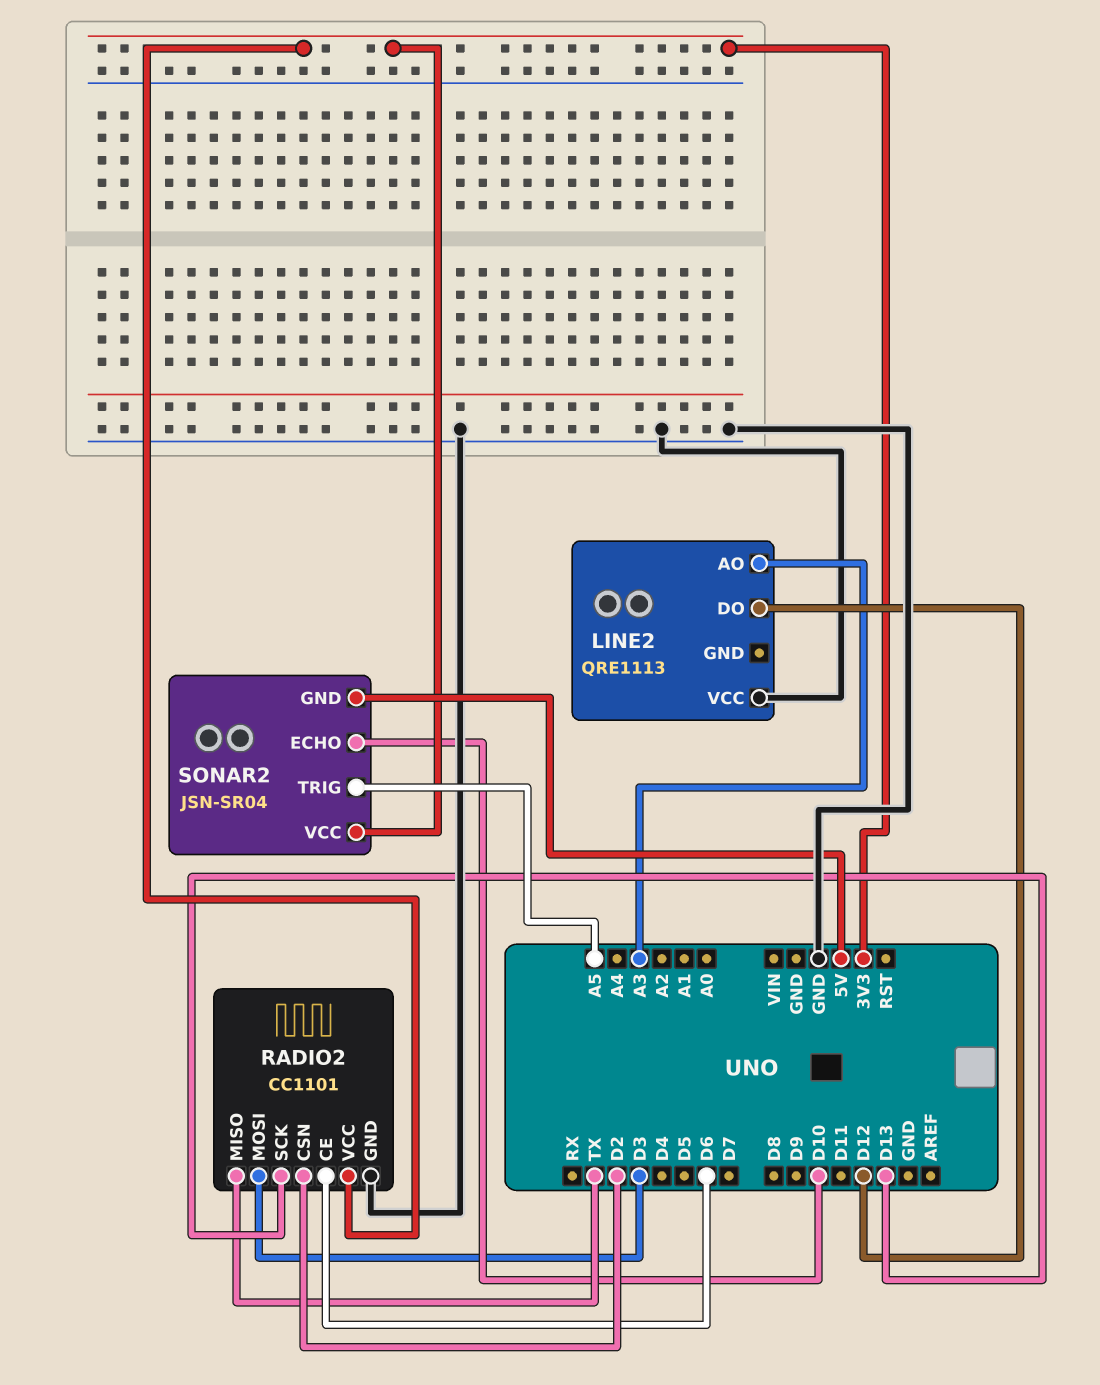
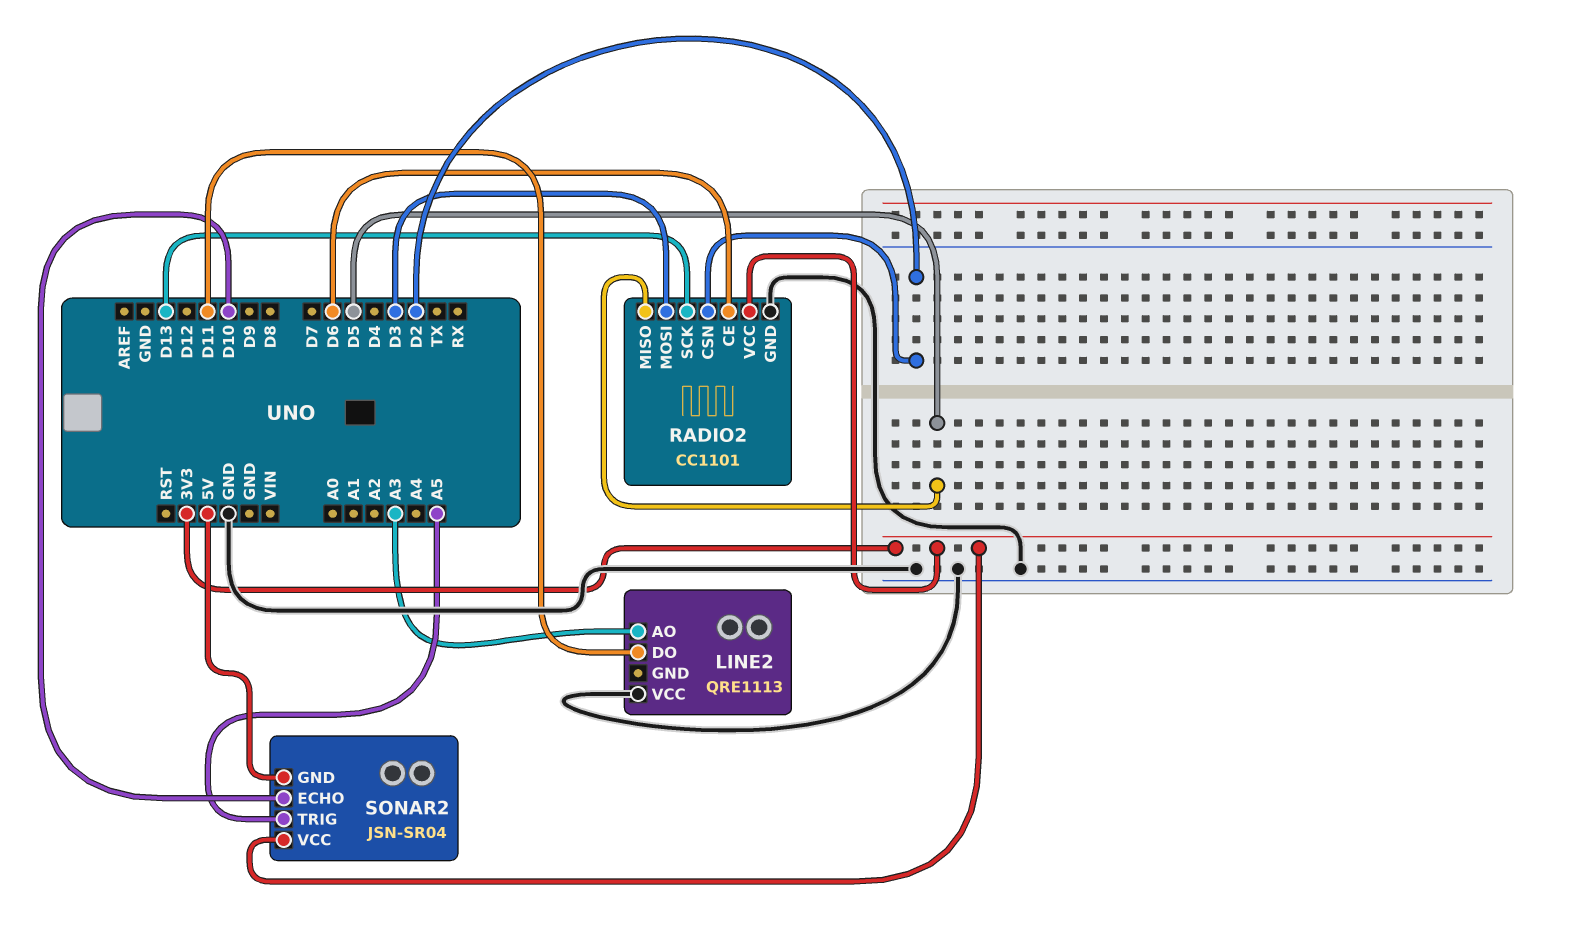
LINE2 pin DO: D12 -> D11
RADIO2 pin MISO: TX -> D5

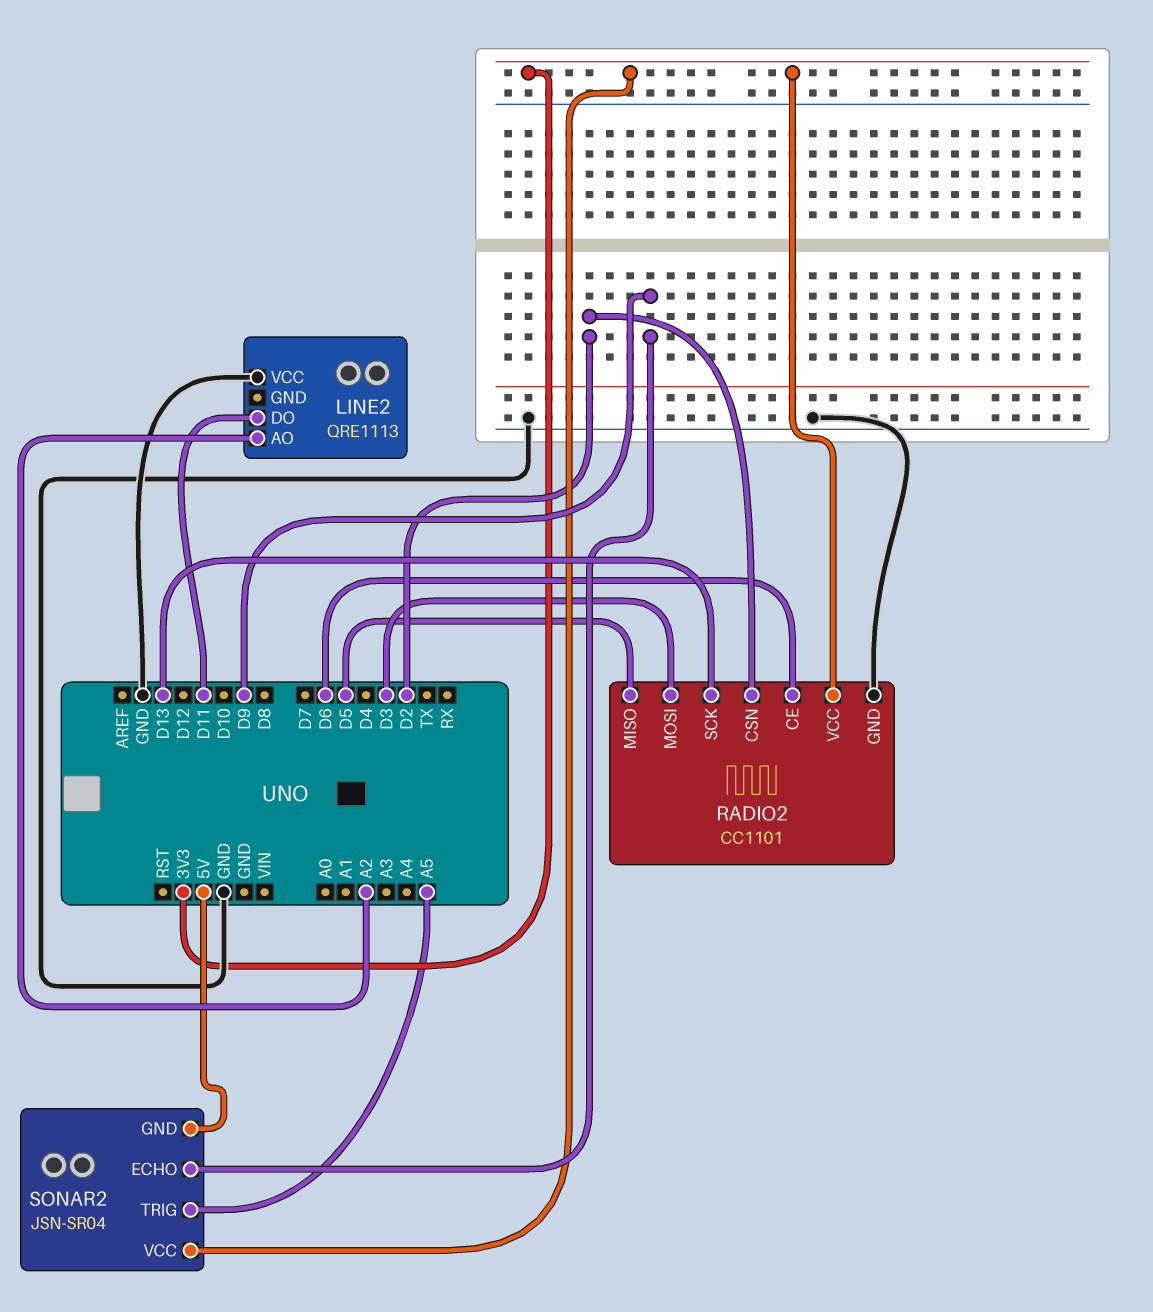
LINE2 pin AO: A3 -> A2
SONAR2 pin ECHO: D10 -> D9

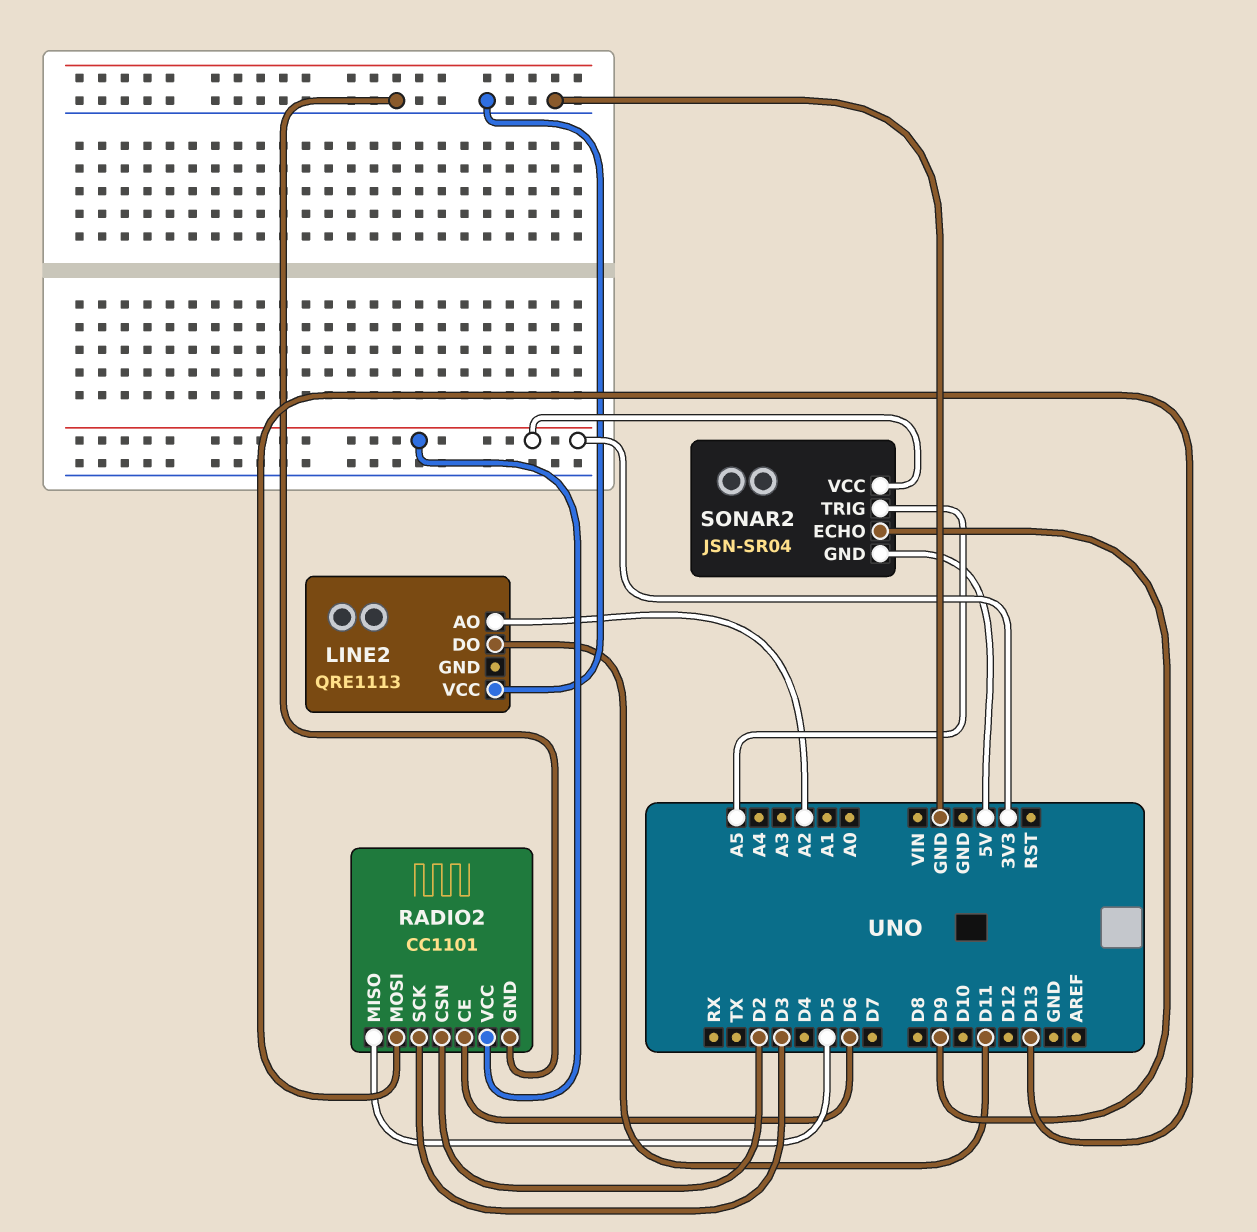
RADIO2 pin MOSI: D3 -> D13
RADIO2 pin SCK: D13 -> D3

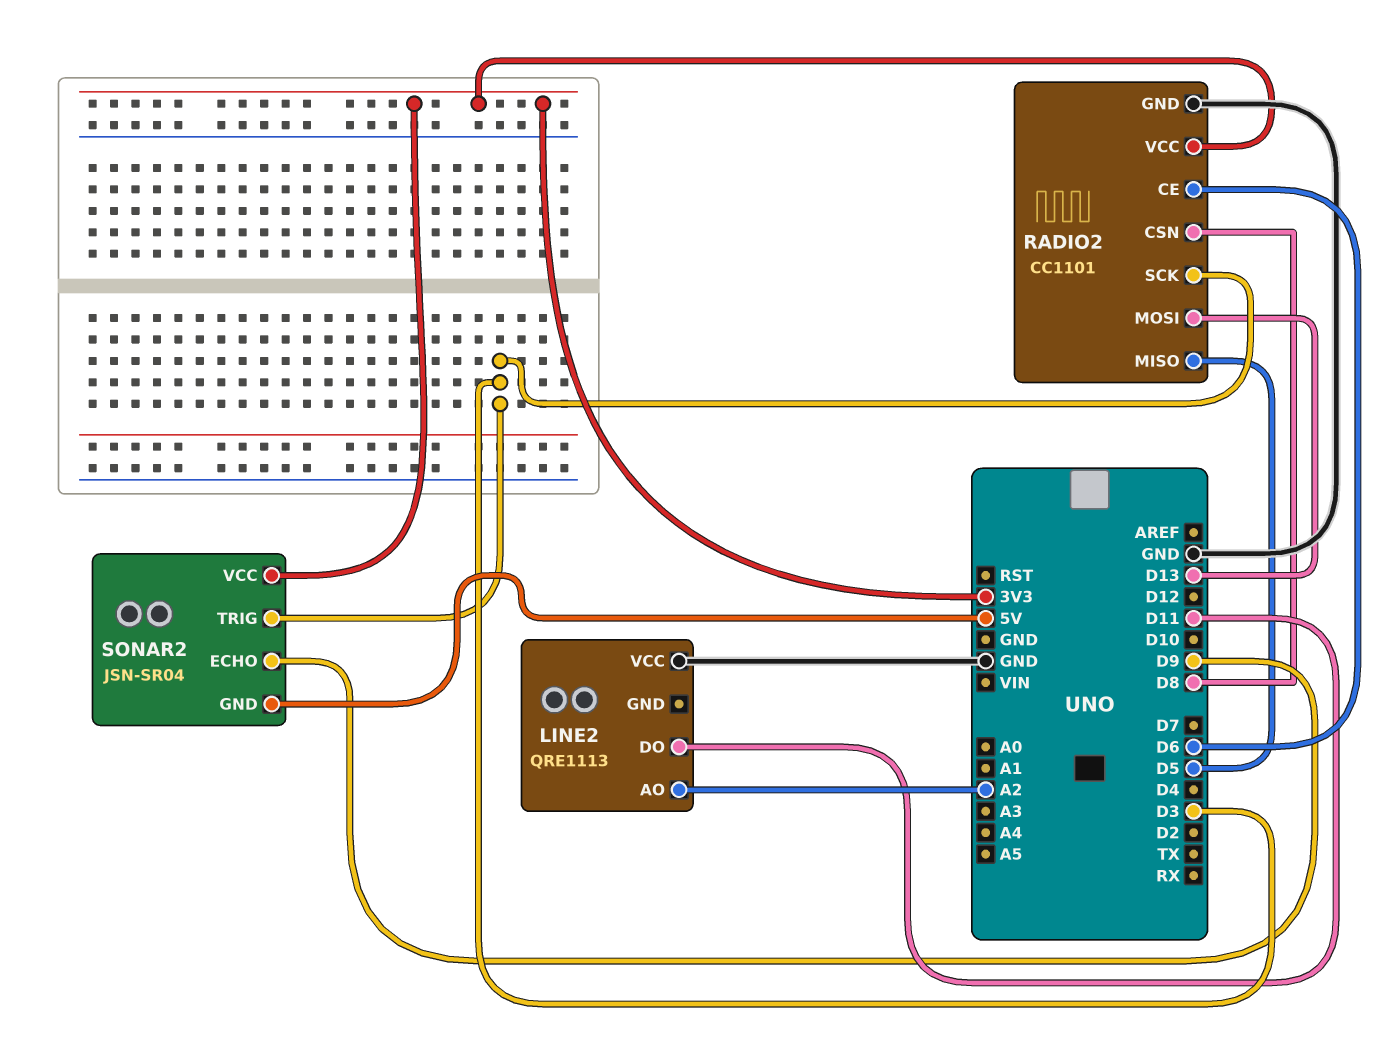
RADIO2 pin CSN: D2 -> D8
SONAR2 pin TRIG: A5 -> D3

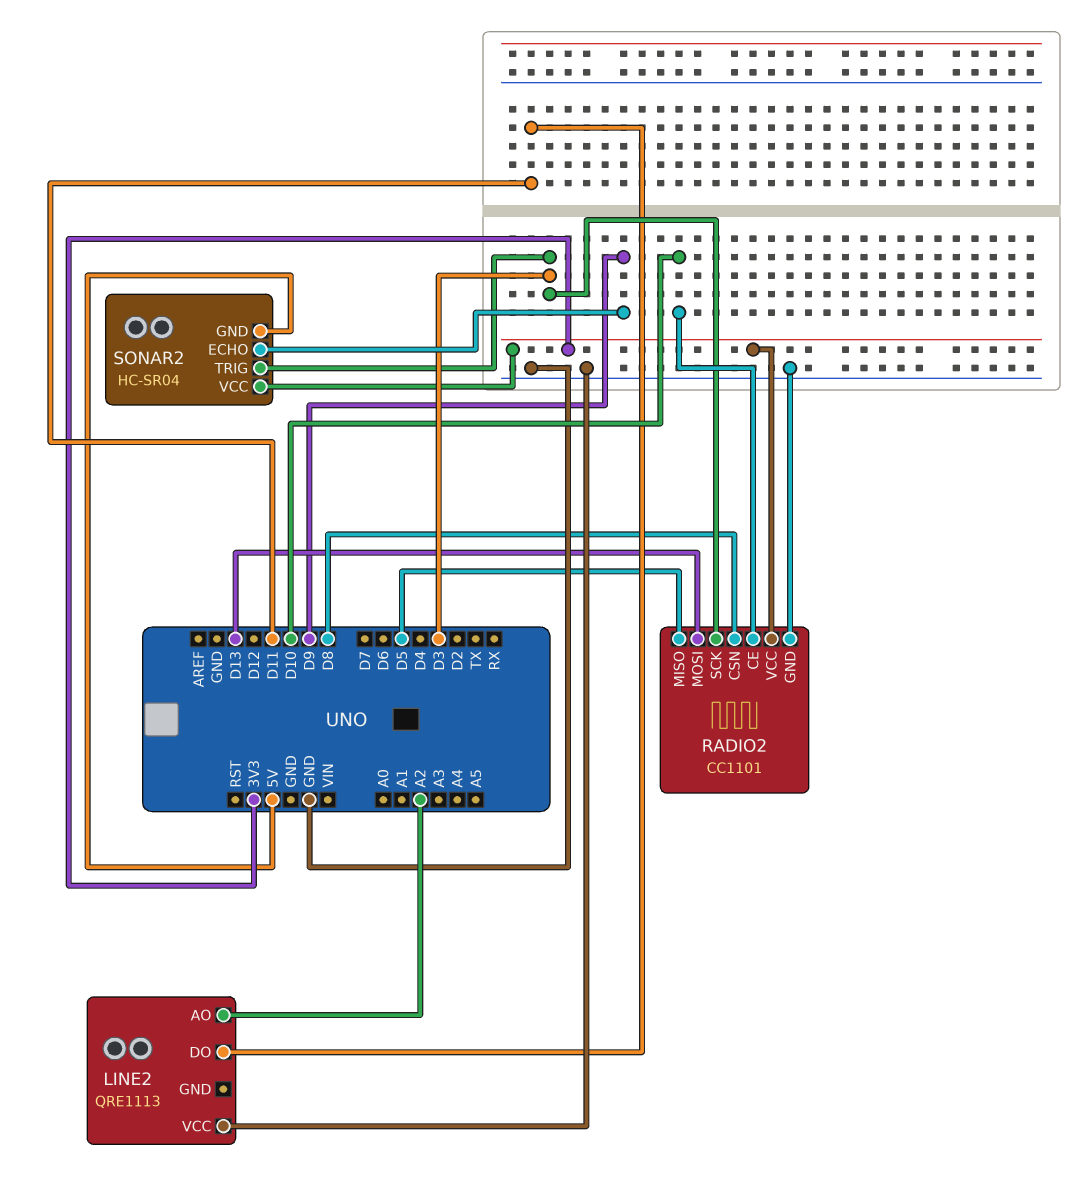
RADIO2 pin CE: D6 -> D10
SONAR2: JSN-SR04 -> HC-SR04

